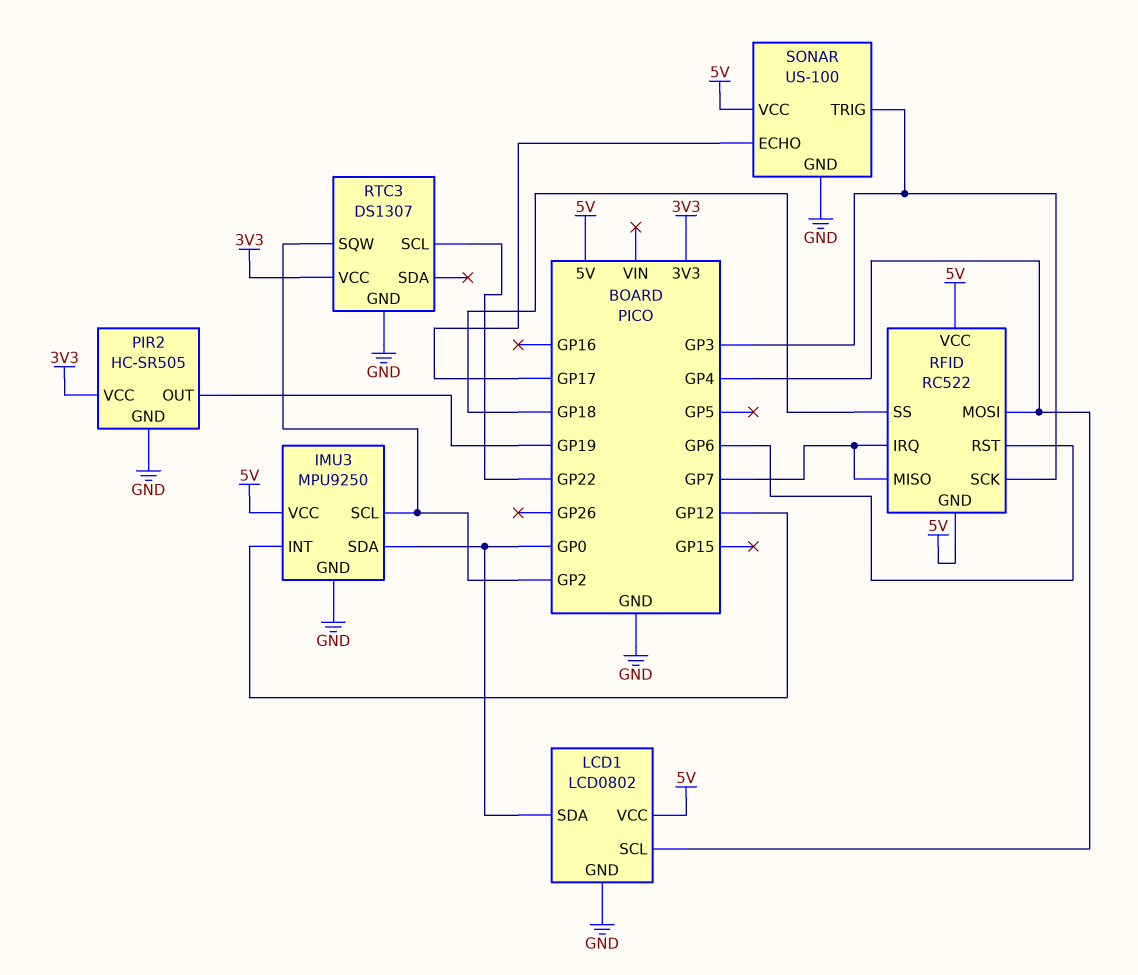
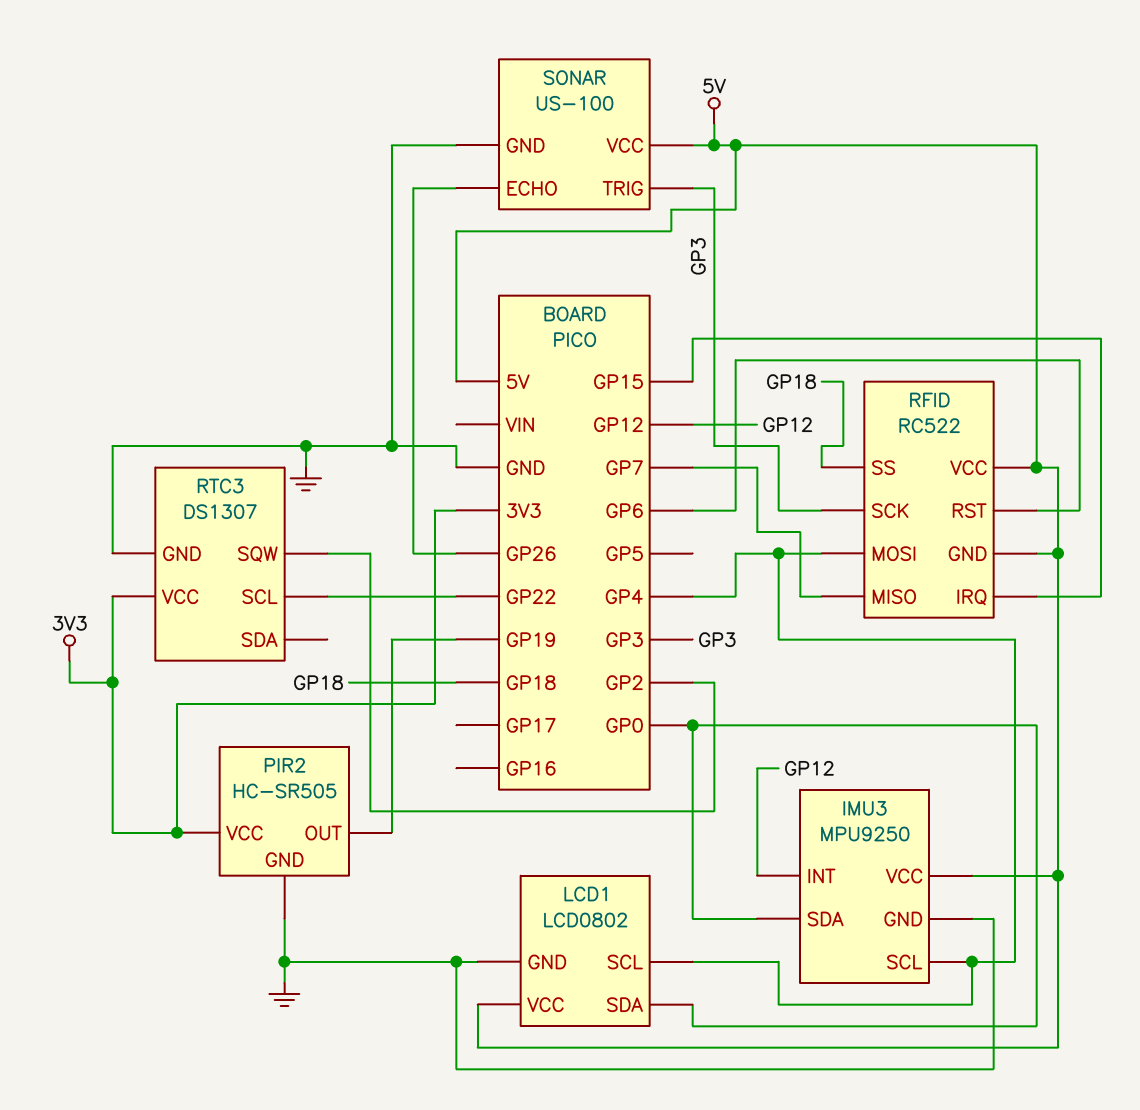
IMU3 pin SCL: GP2 -> GP4
RFID pin IRQ: GP7 -> GP15
SONAR pin ECHO: GP17 -> GP26

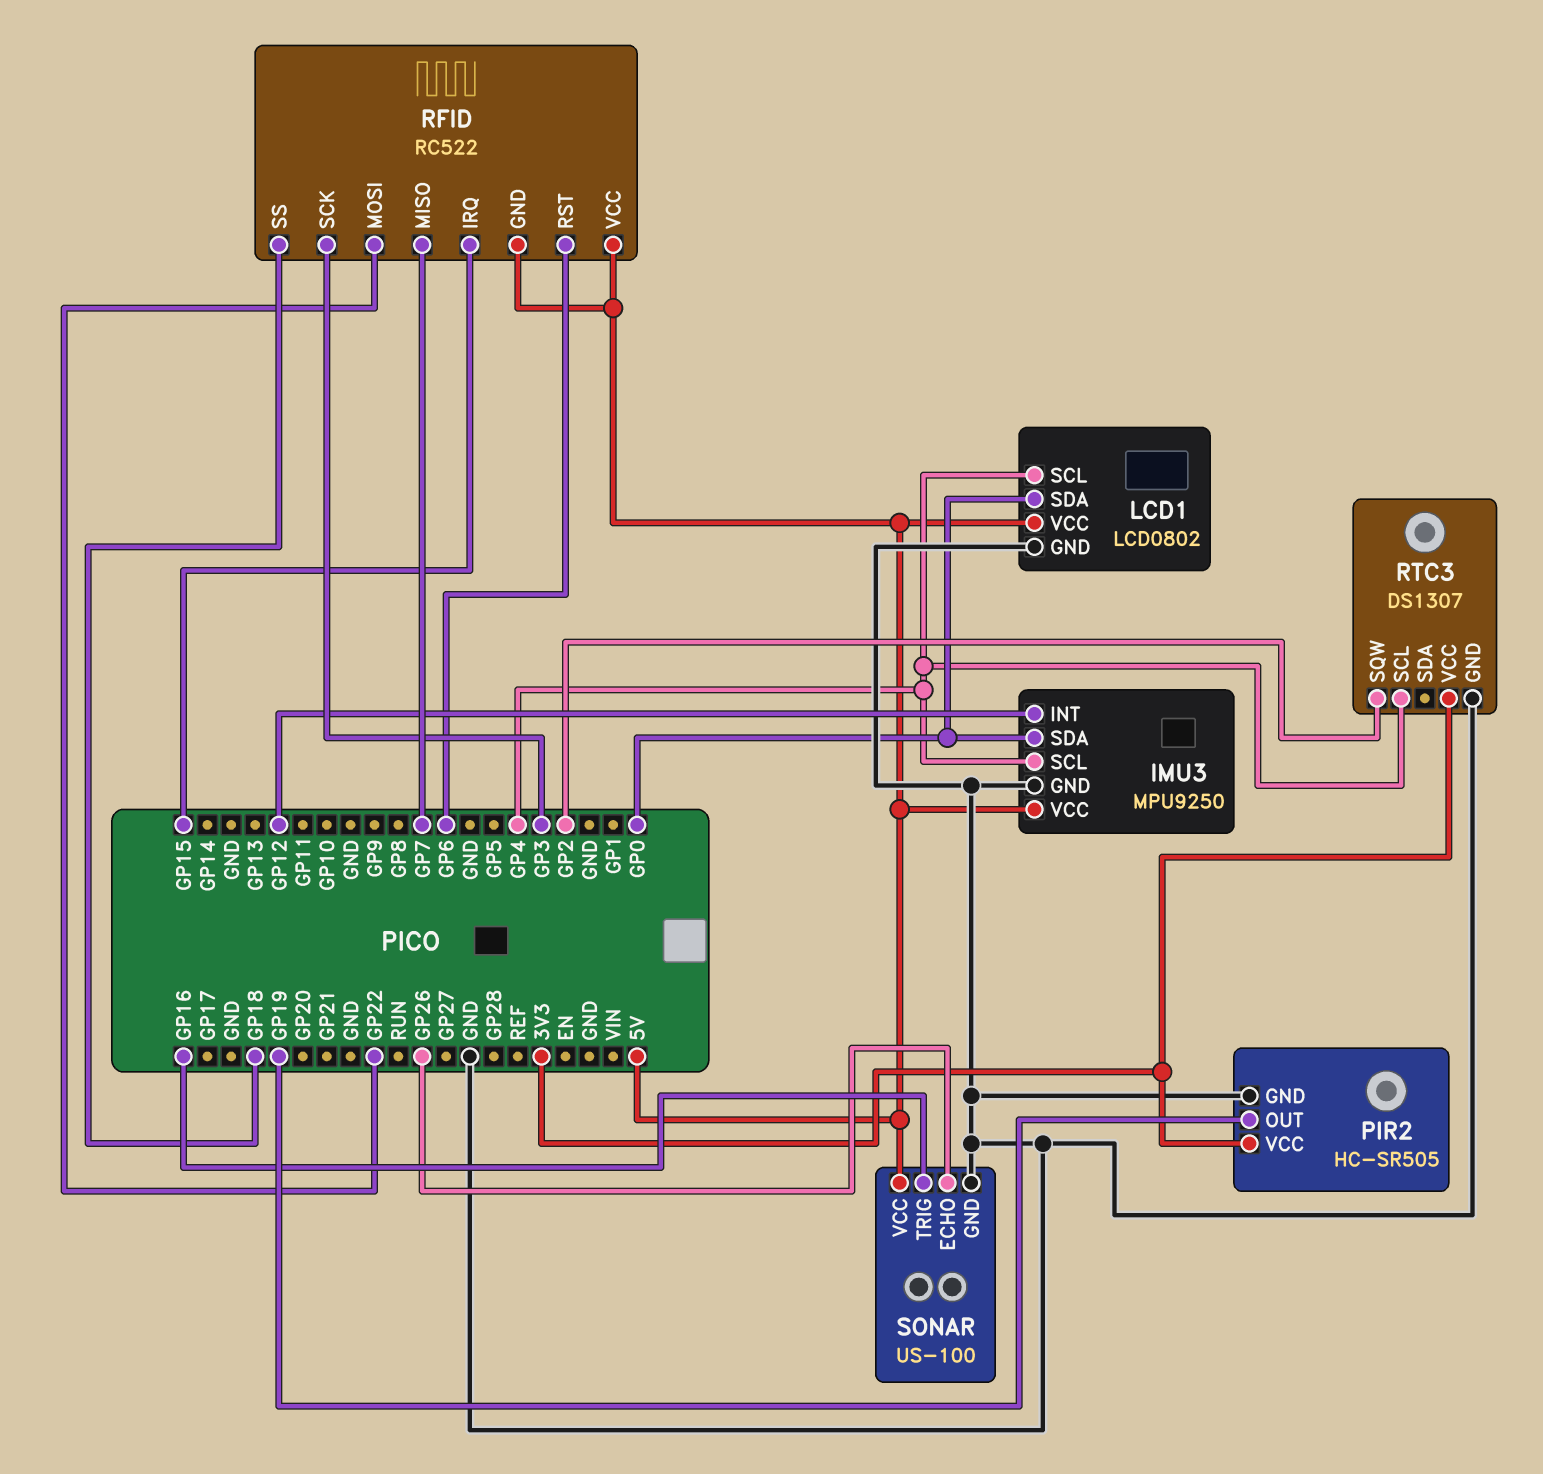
RFID pin MOSI: GP4 -> GP22
RTC3 pin SCL: GP22 -> GP4
SONAR pin TRIG: GP3 -> GP16

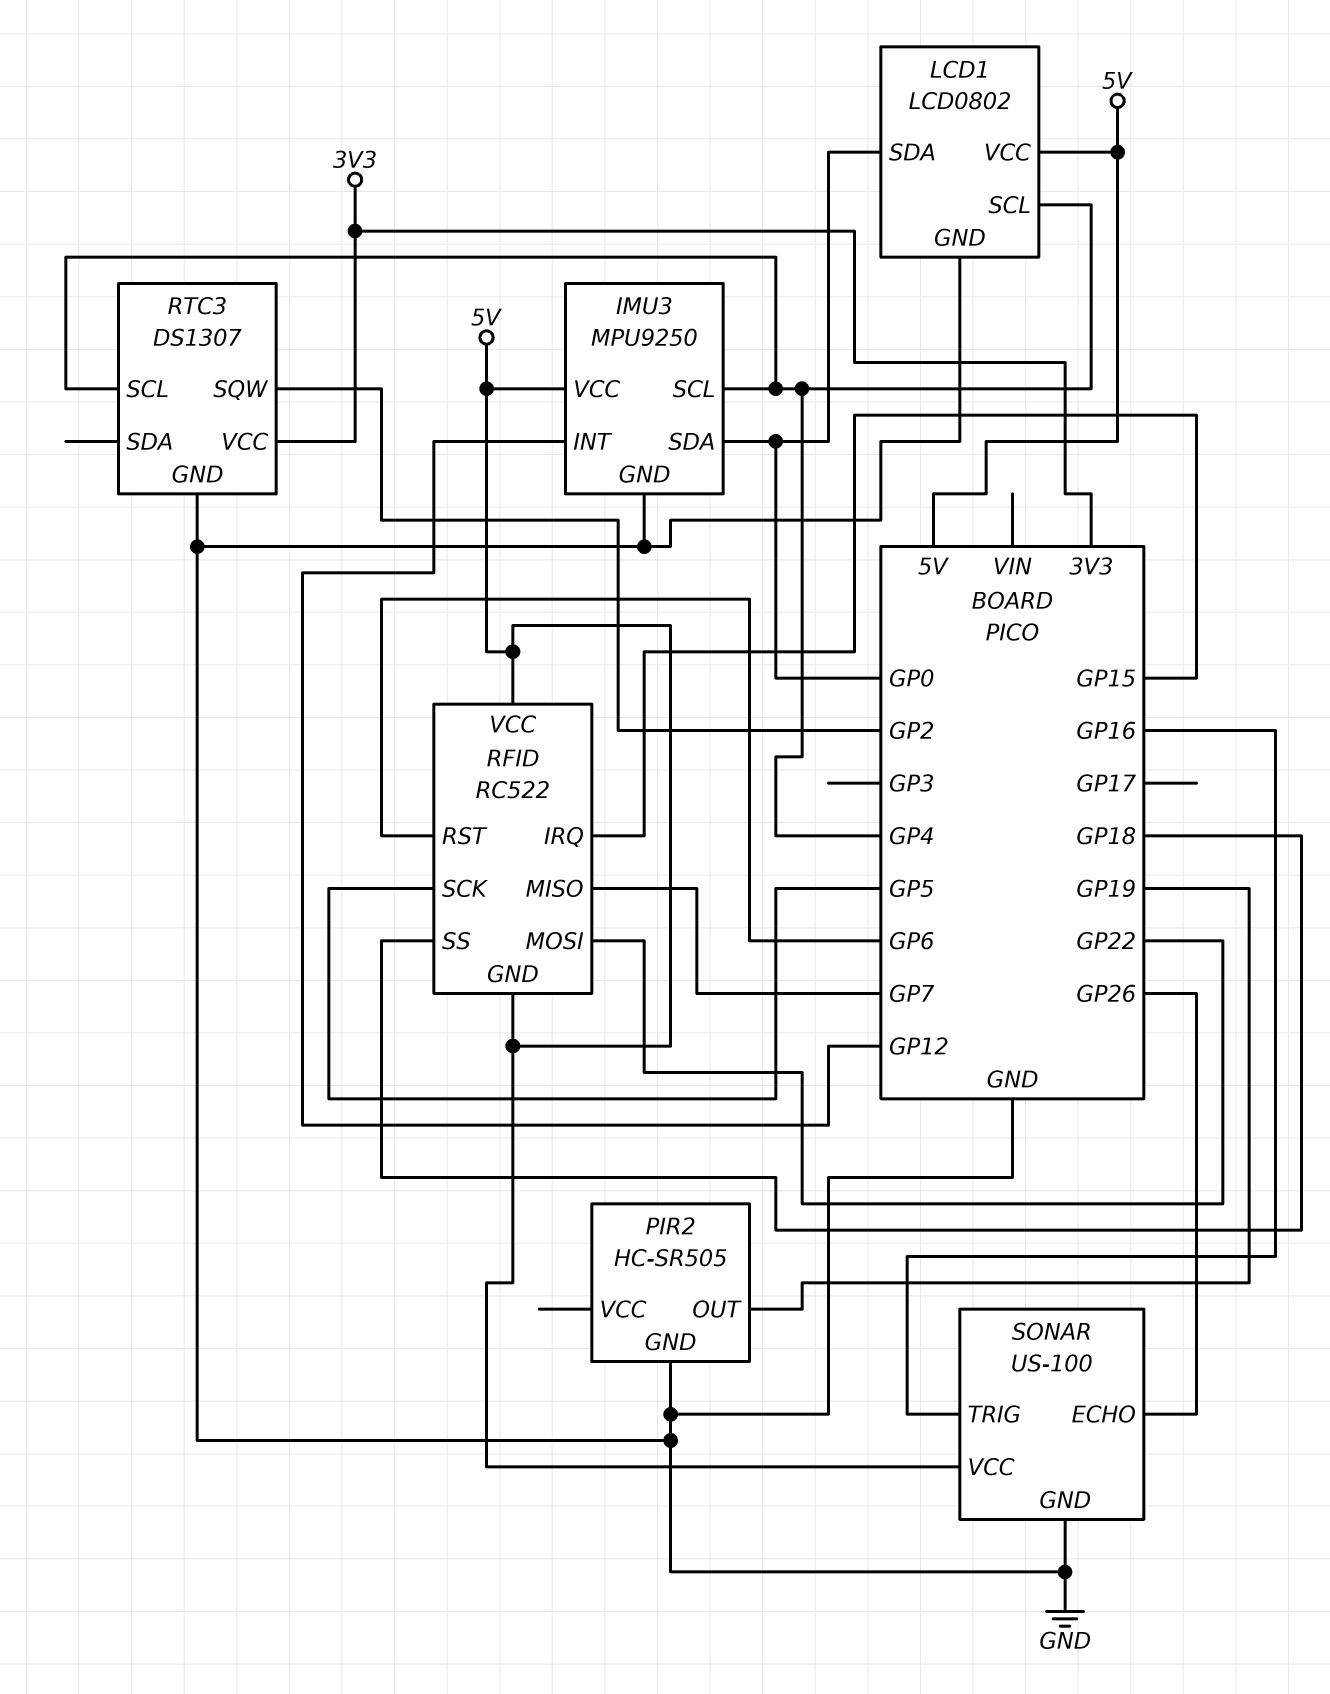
PIR2 pin VCC: 3V3 -> none
RFID pin SCK: GP3 -> GP5

